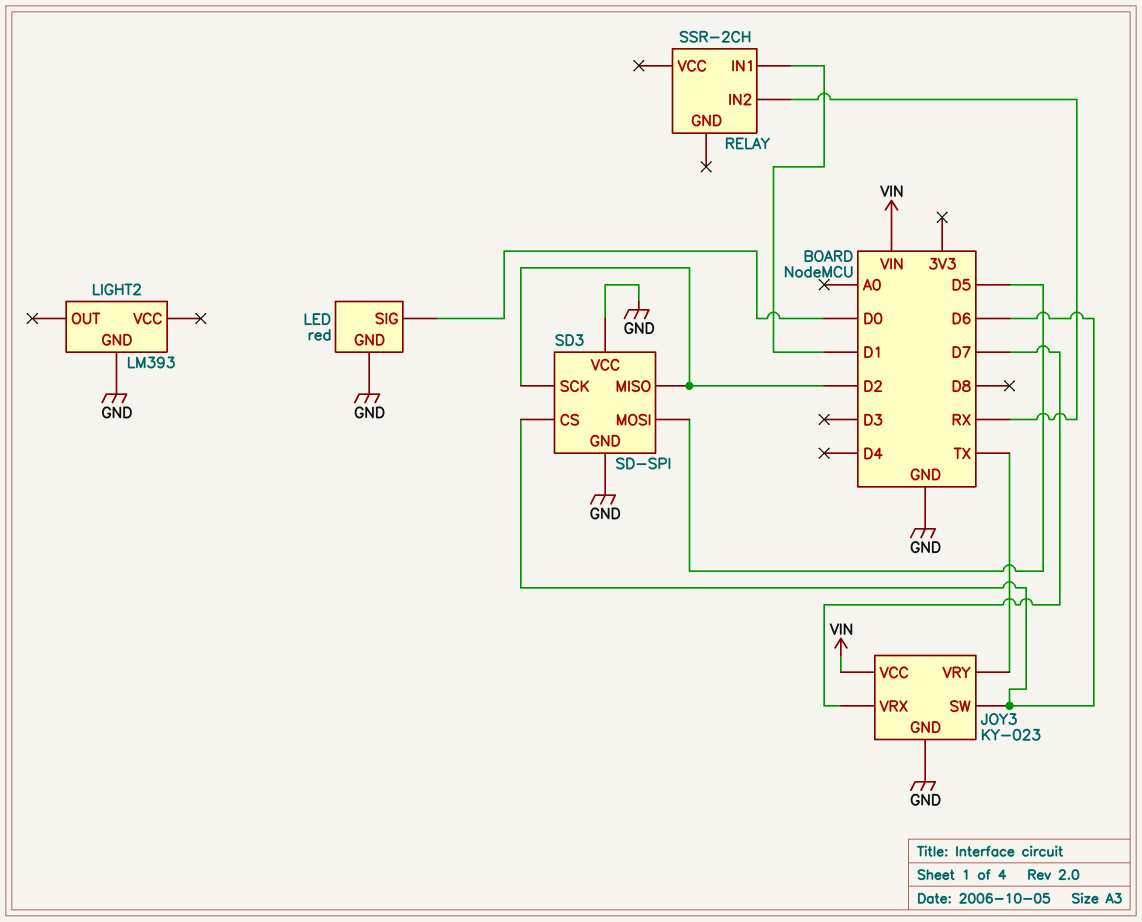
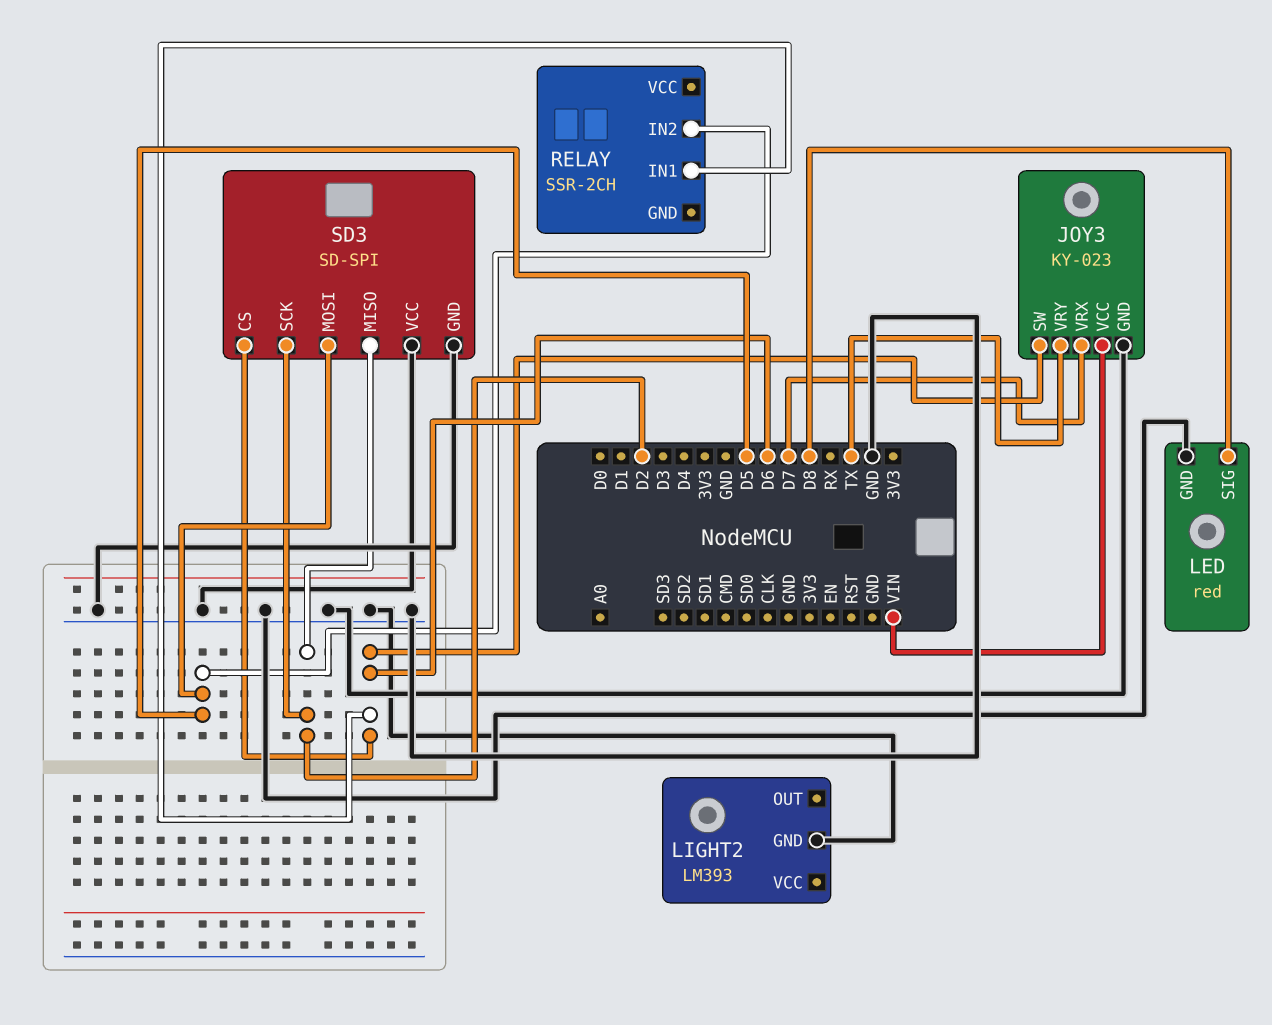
LED pin SIG: D0 -> D8
RELAY pin IN1: D1 -> D6
RELAY pin IN2: RX -> D5

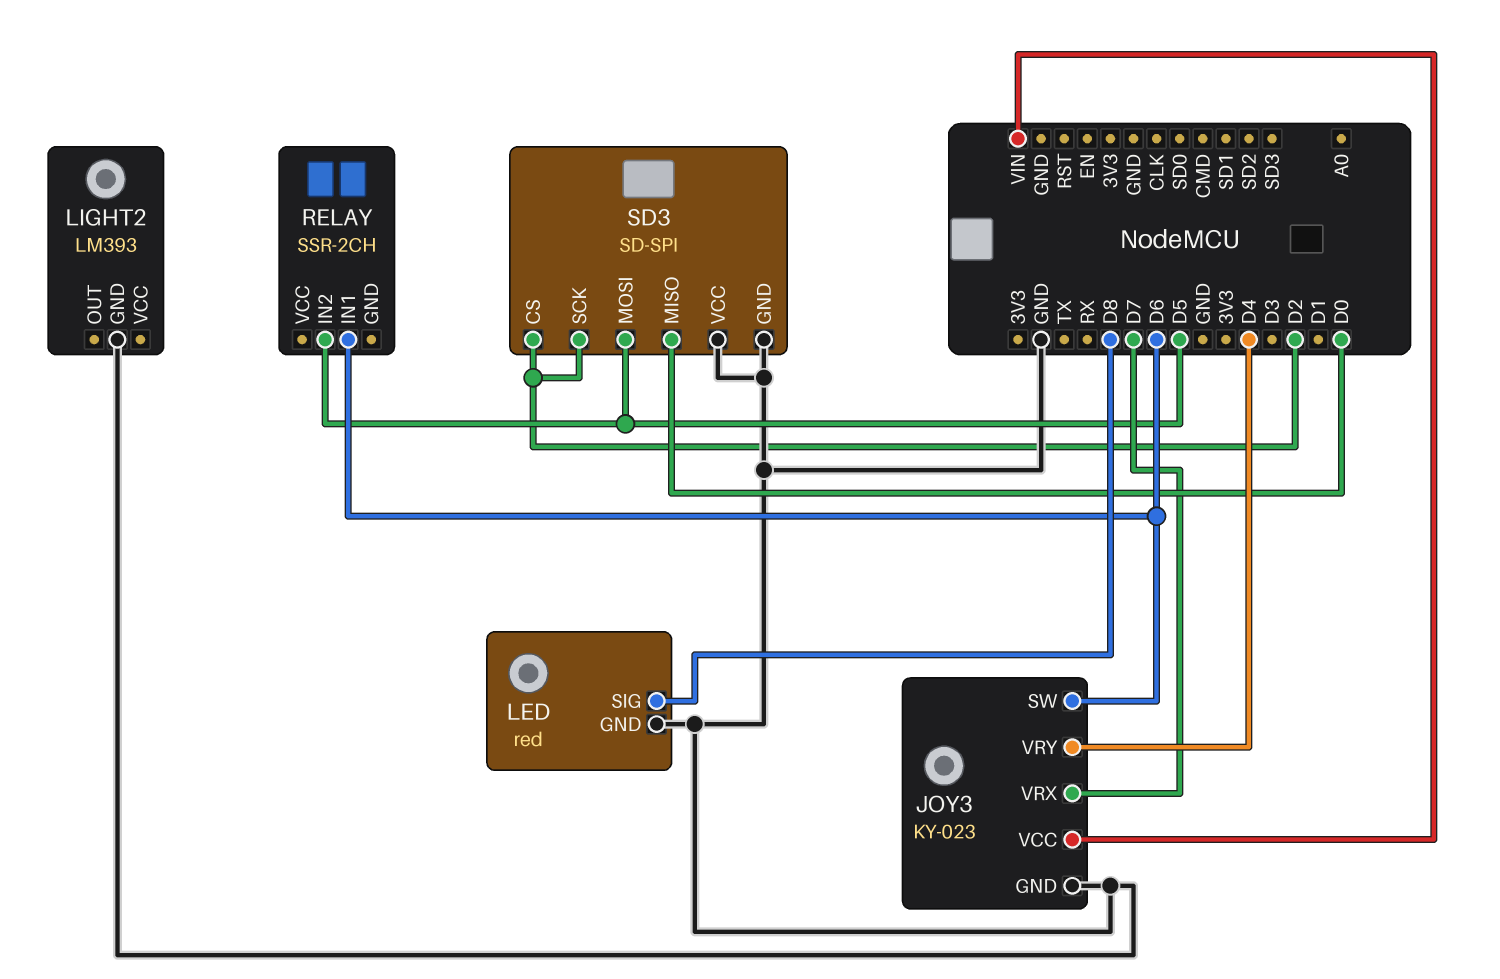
JOY3 pin VRY: TX -> D4
SD3 pin CS: D6 -> D2
SD3 pin MISO: D2 -> D0

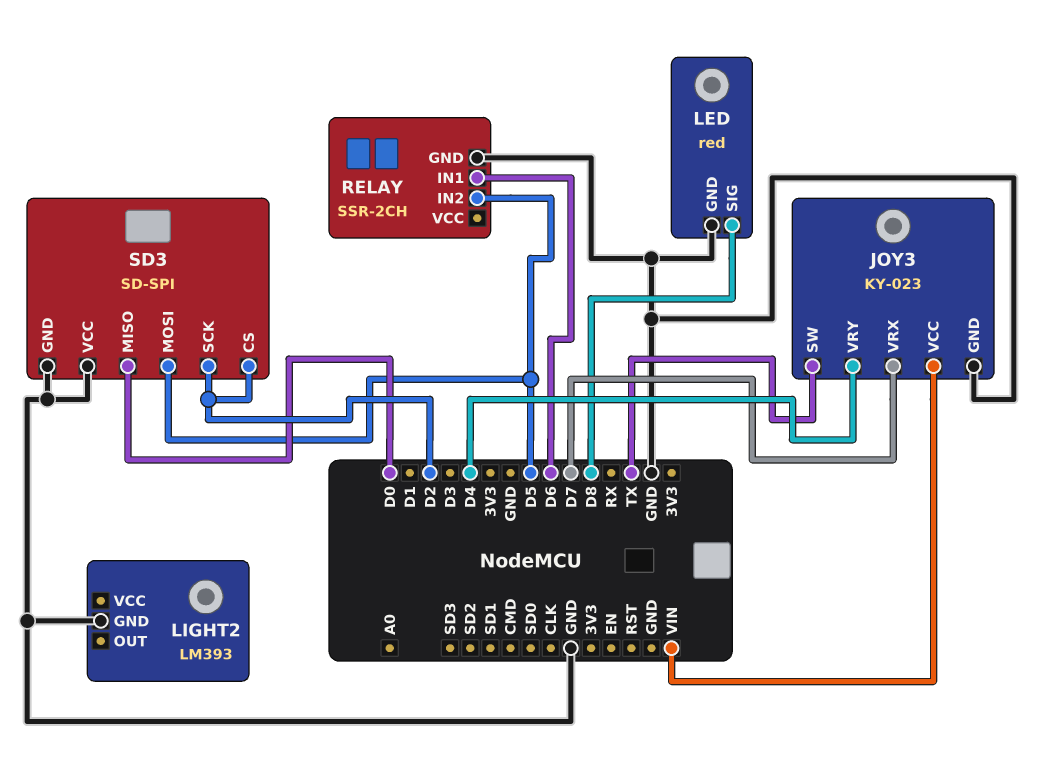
JOY3 pin SW: D6 -> TX
RELAY pin GND: none -> GND

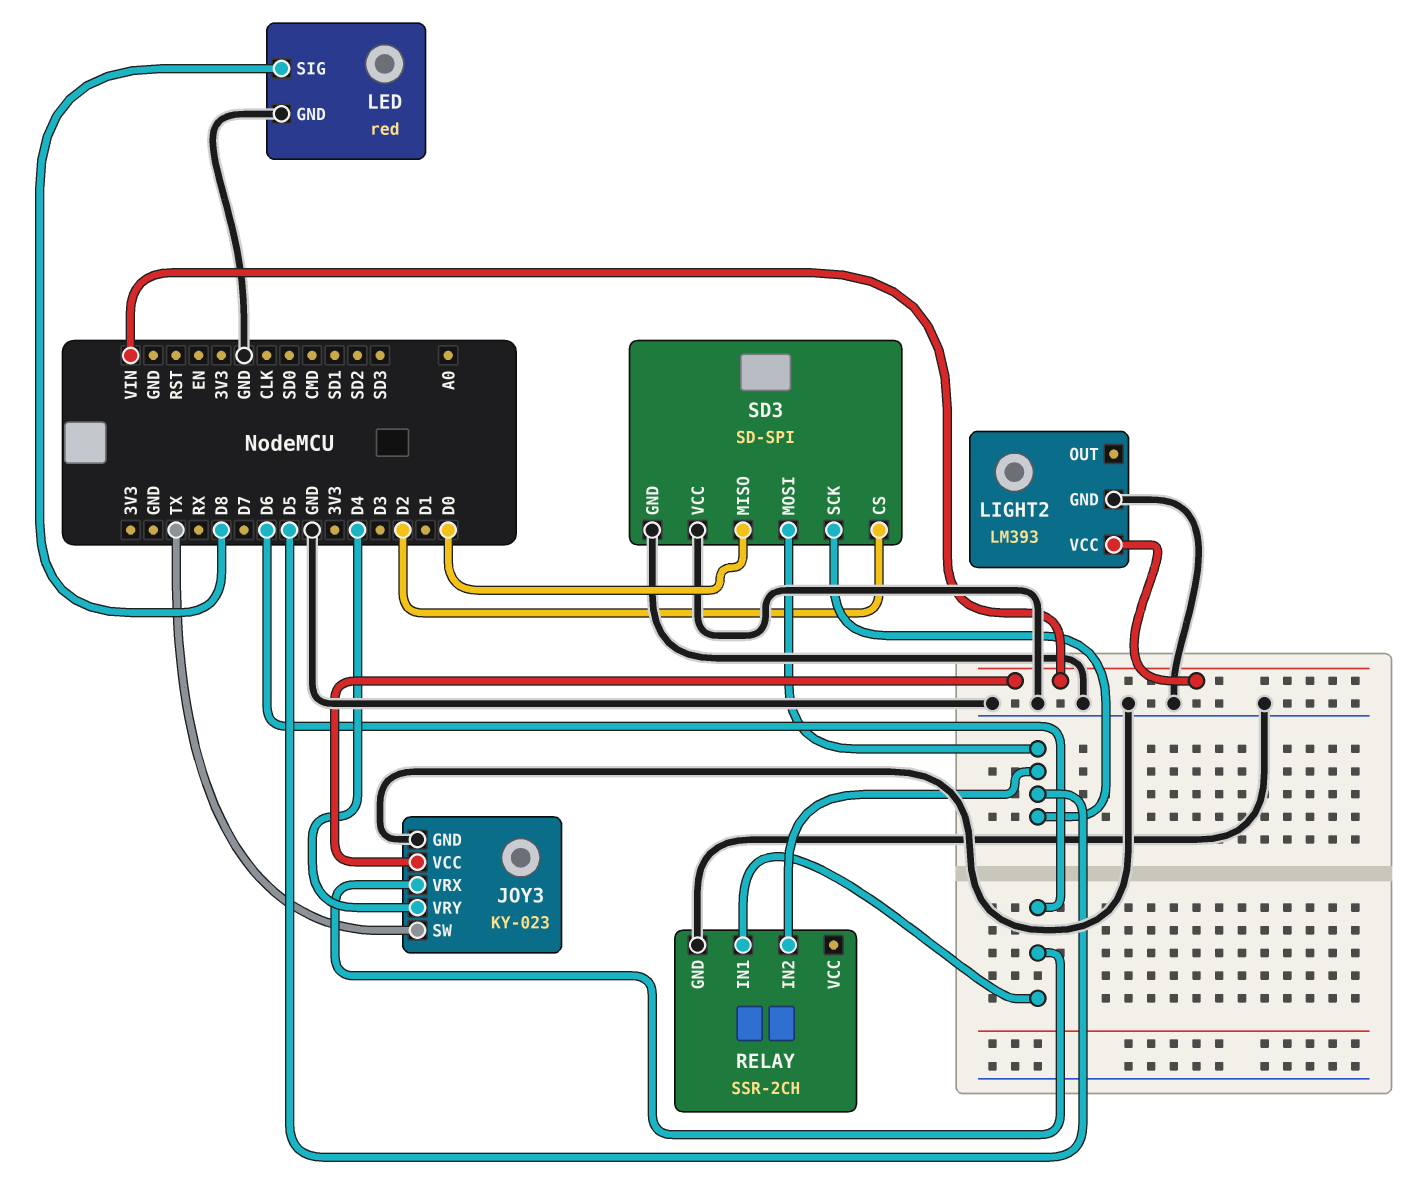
JOY3 pin VRX: D7 -> D6
LIGHT2 pin VCC: none -> VIN
SD3 pin SCK: D2 -> D5

